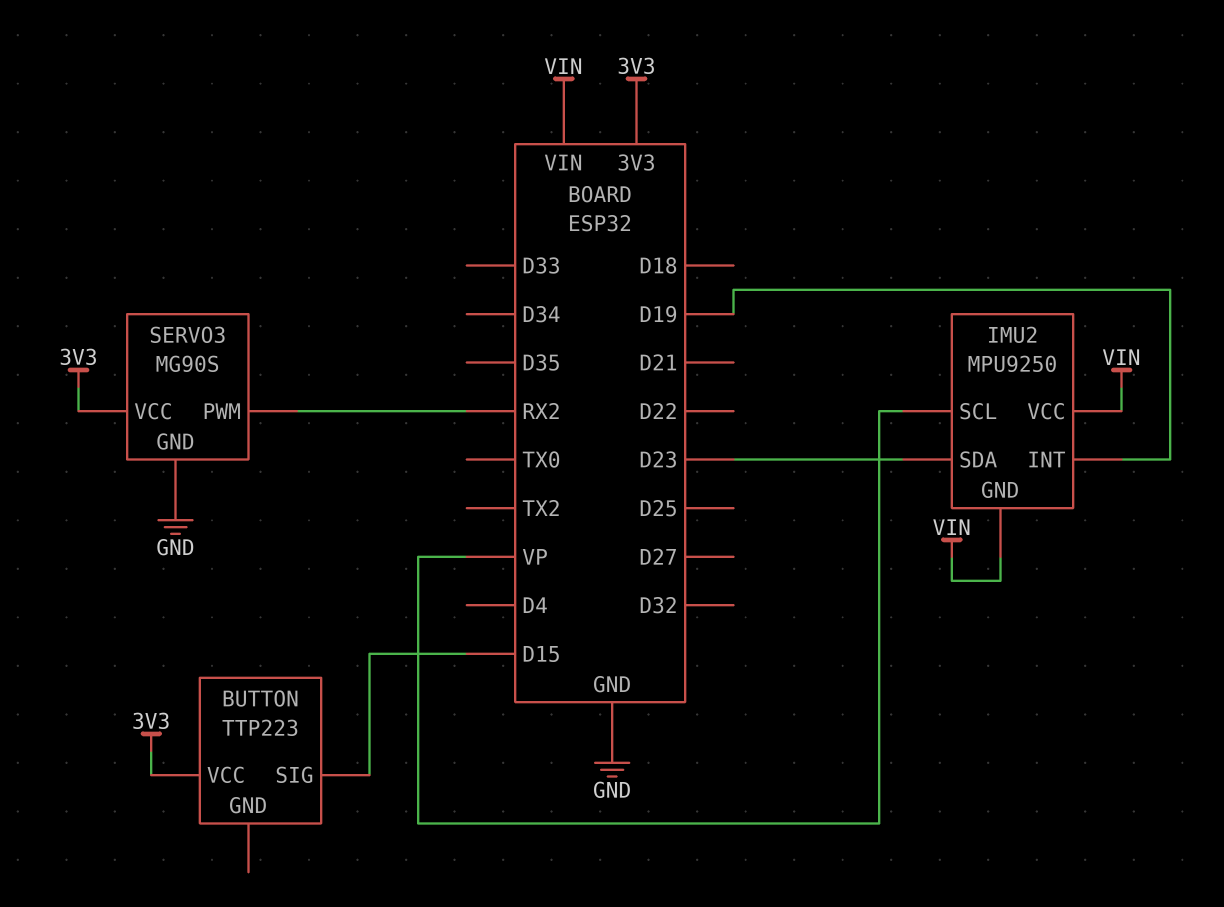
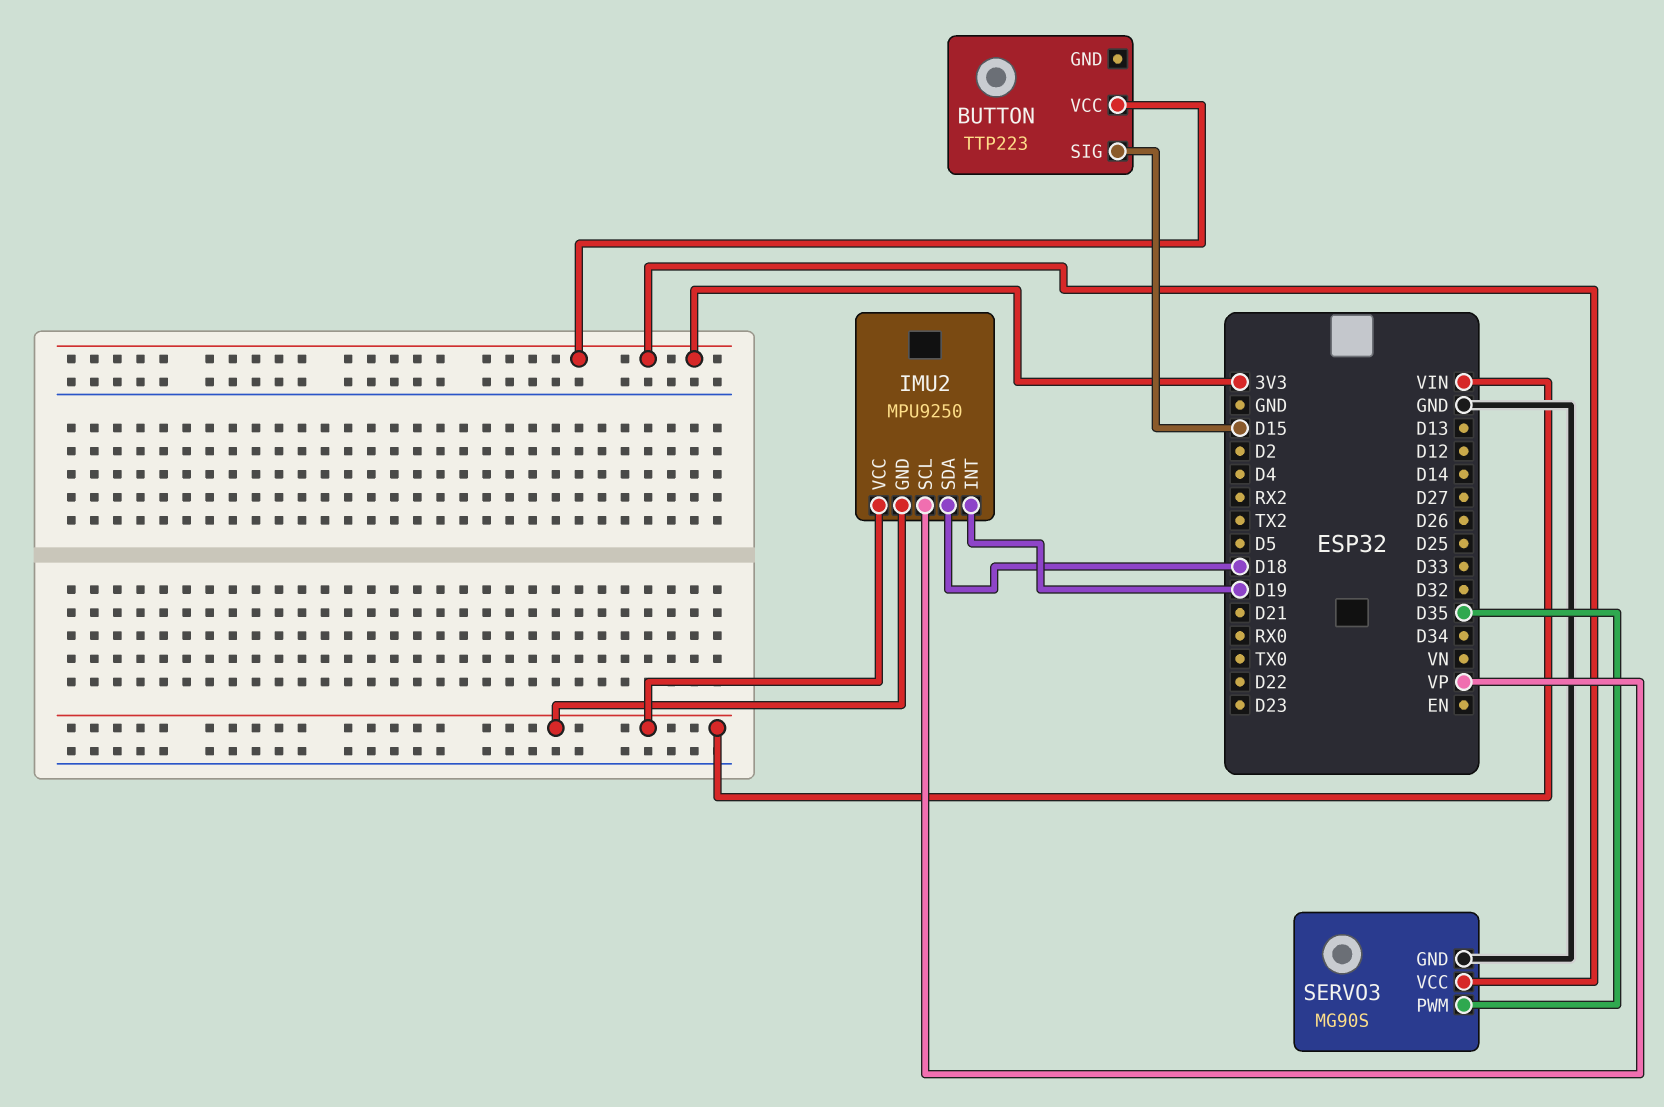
IMU2 pin SDA: D23 -> D18
SERVO3 pin PWM: RX2 -> D35

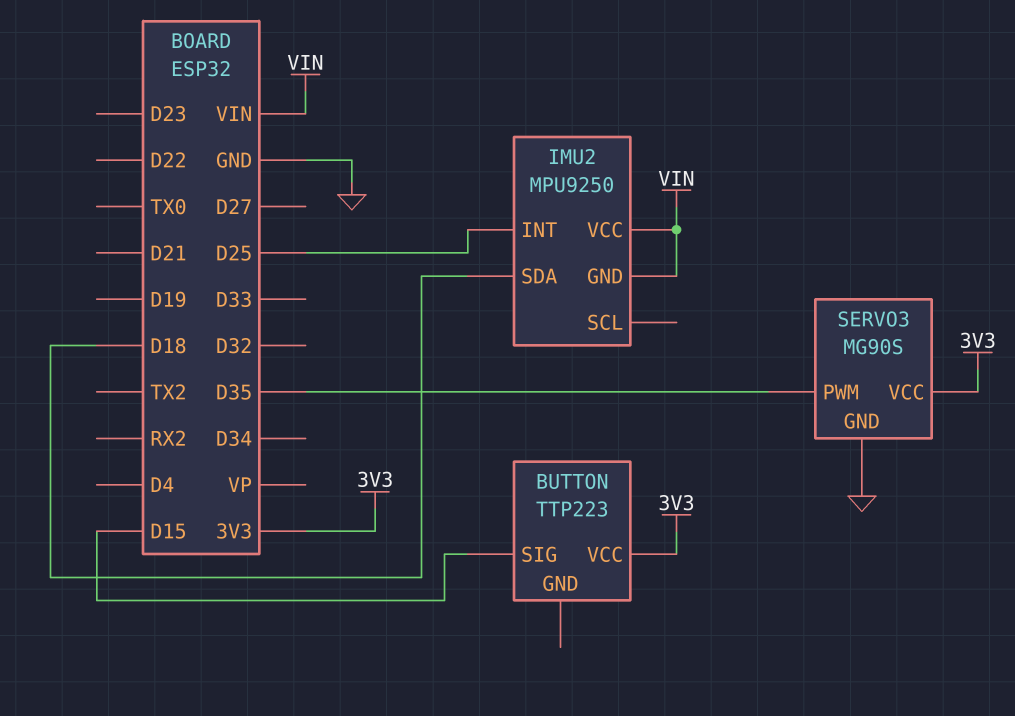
IMU2 pin INT: D19 -> D25
IMU2 pin SCL: VP -> none

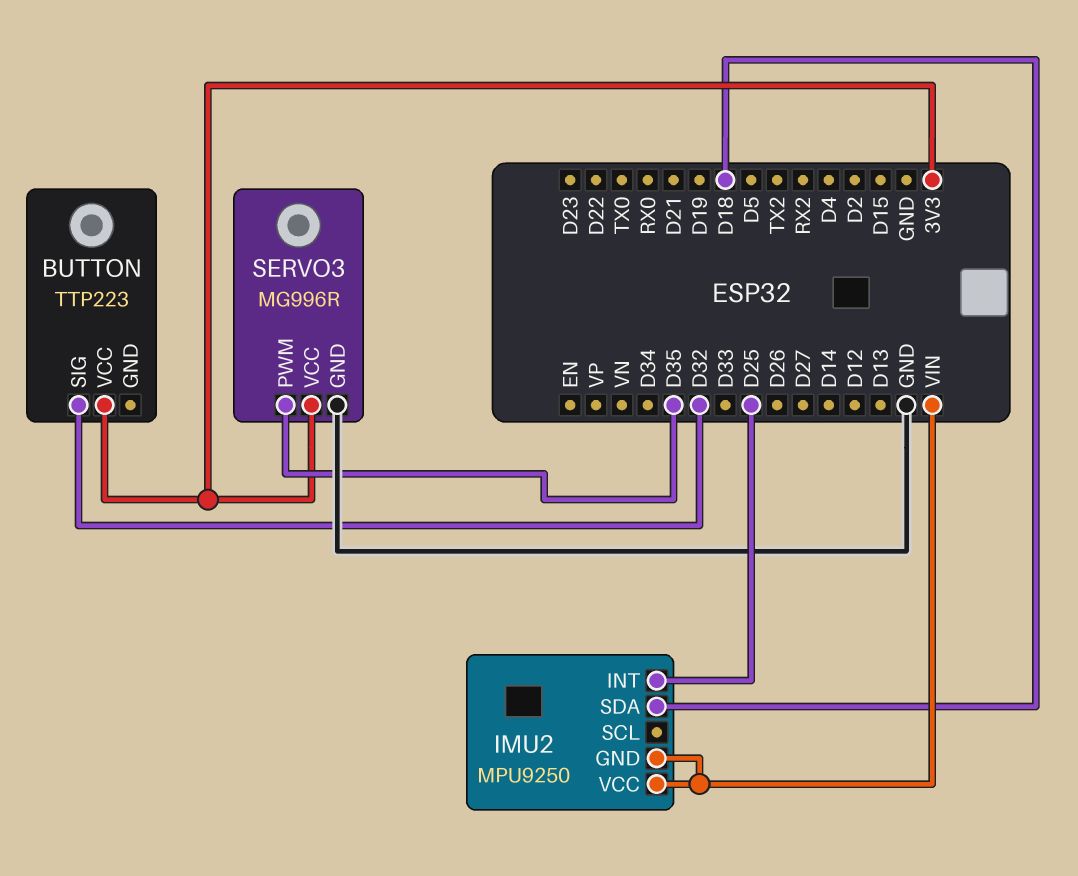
BUTTON pin SIG: D15 -> D32
SERVO3: MG90S -> MG996R

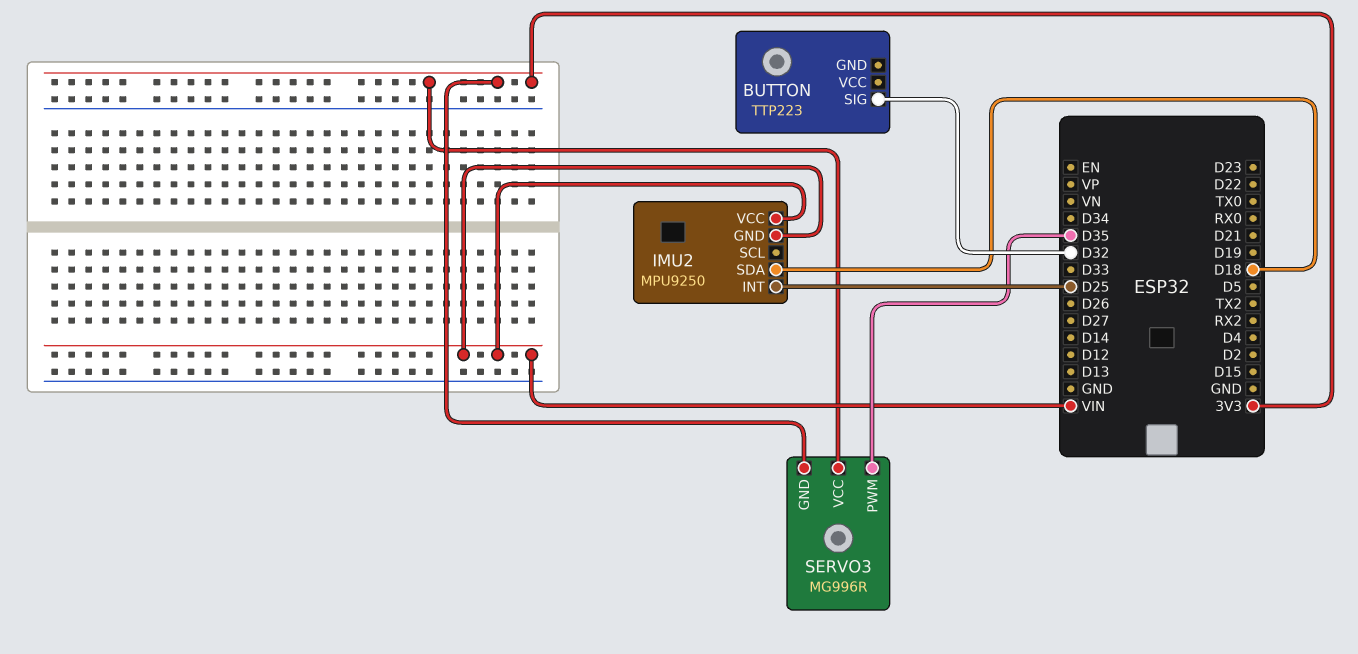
BUTTON pin VCC: 3V3 -> none
SERVO3 pin GND: GND -> 3V3

